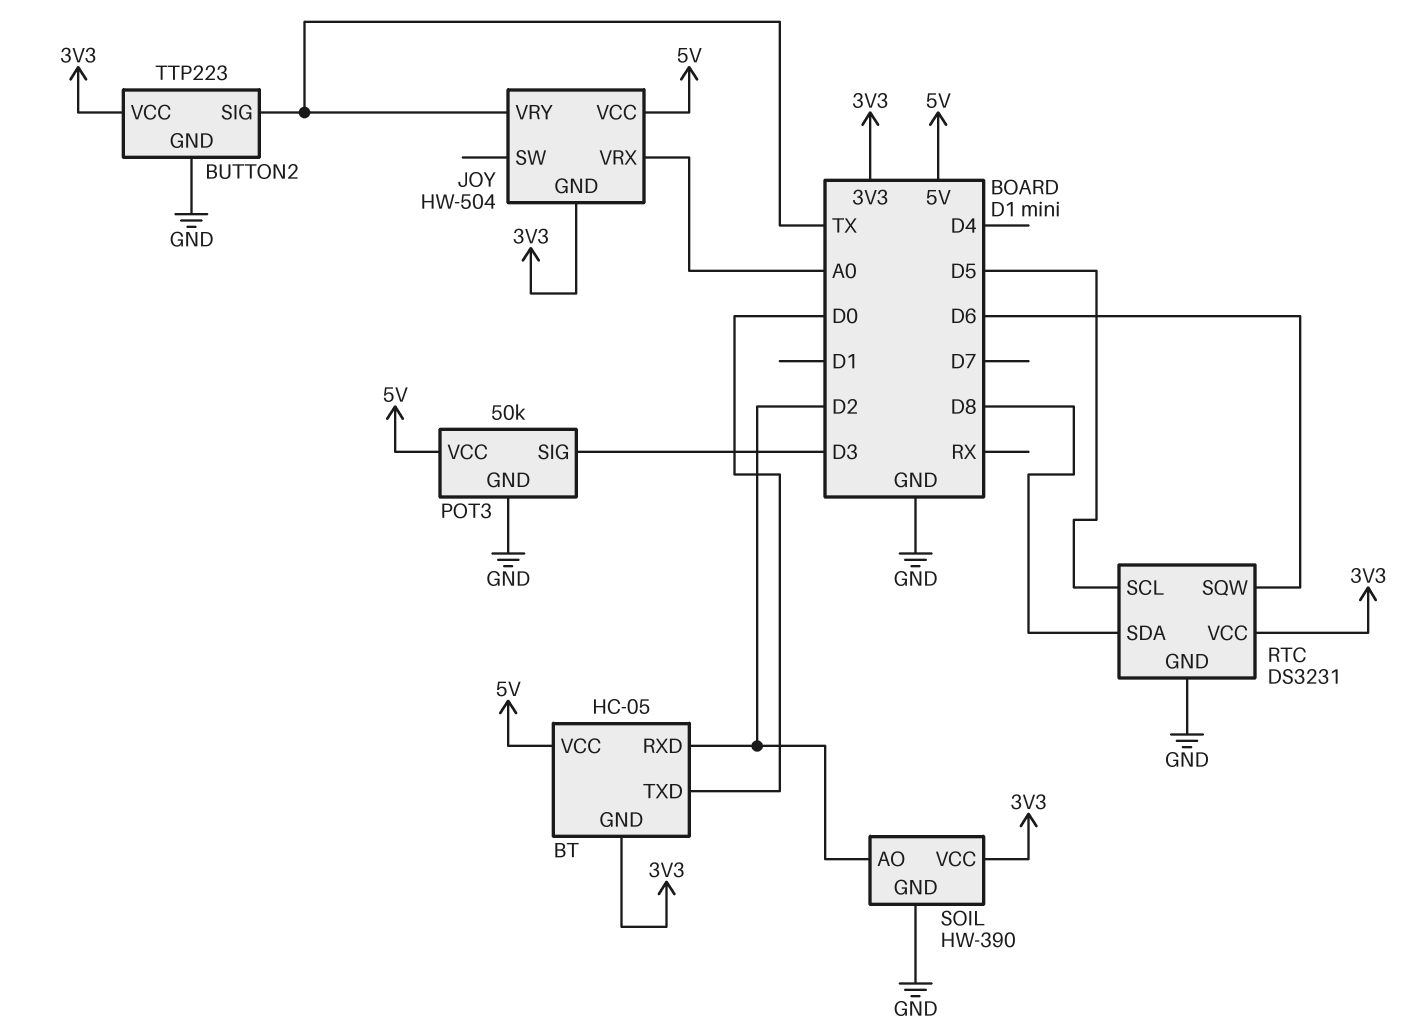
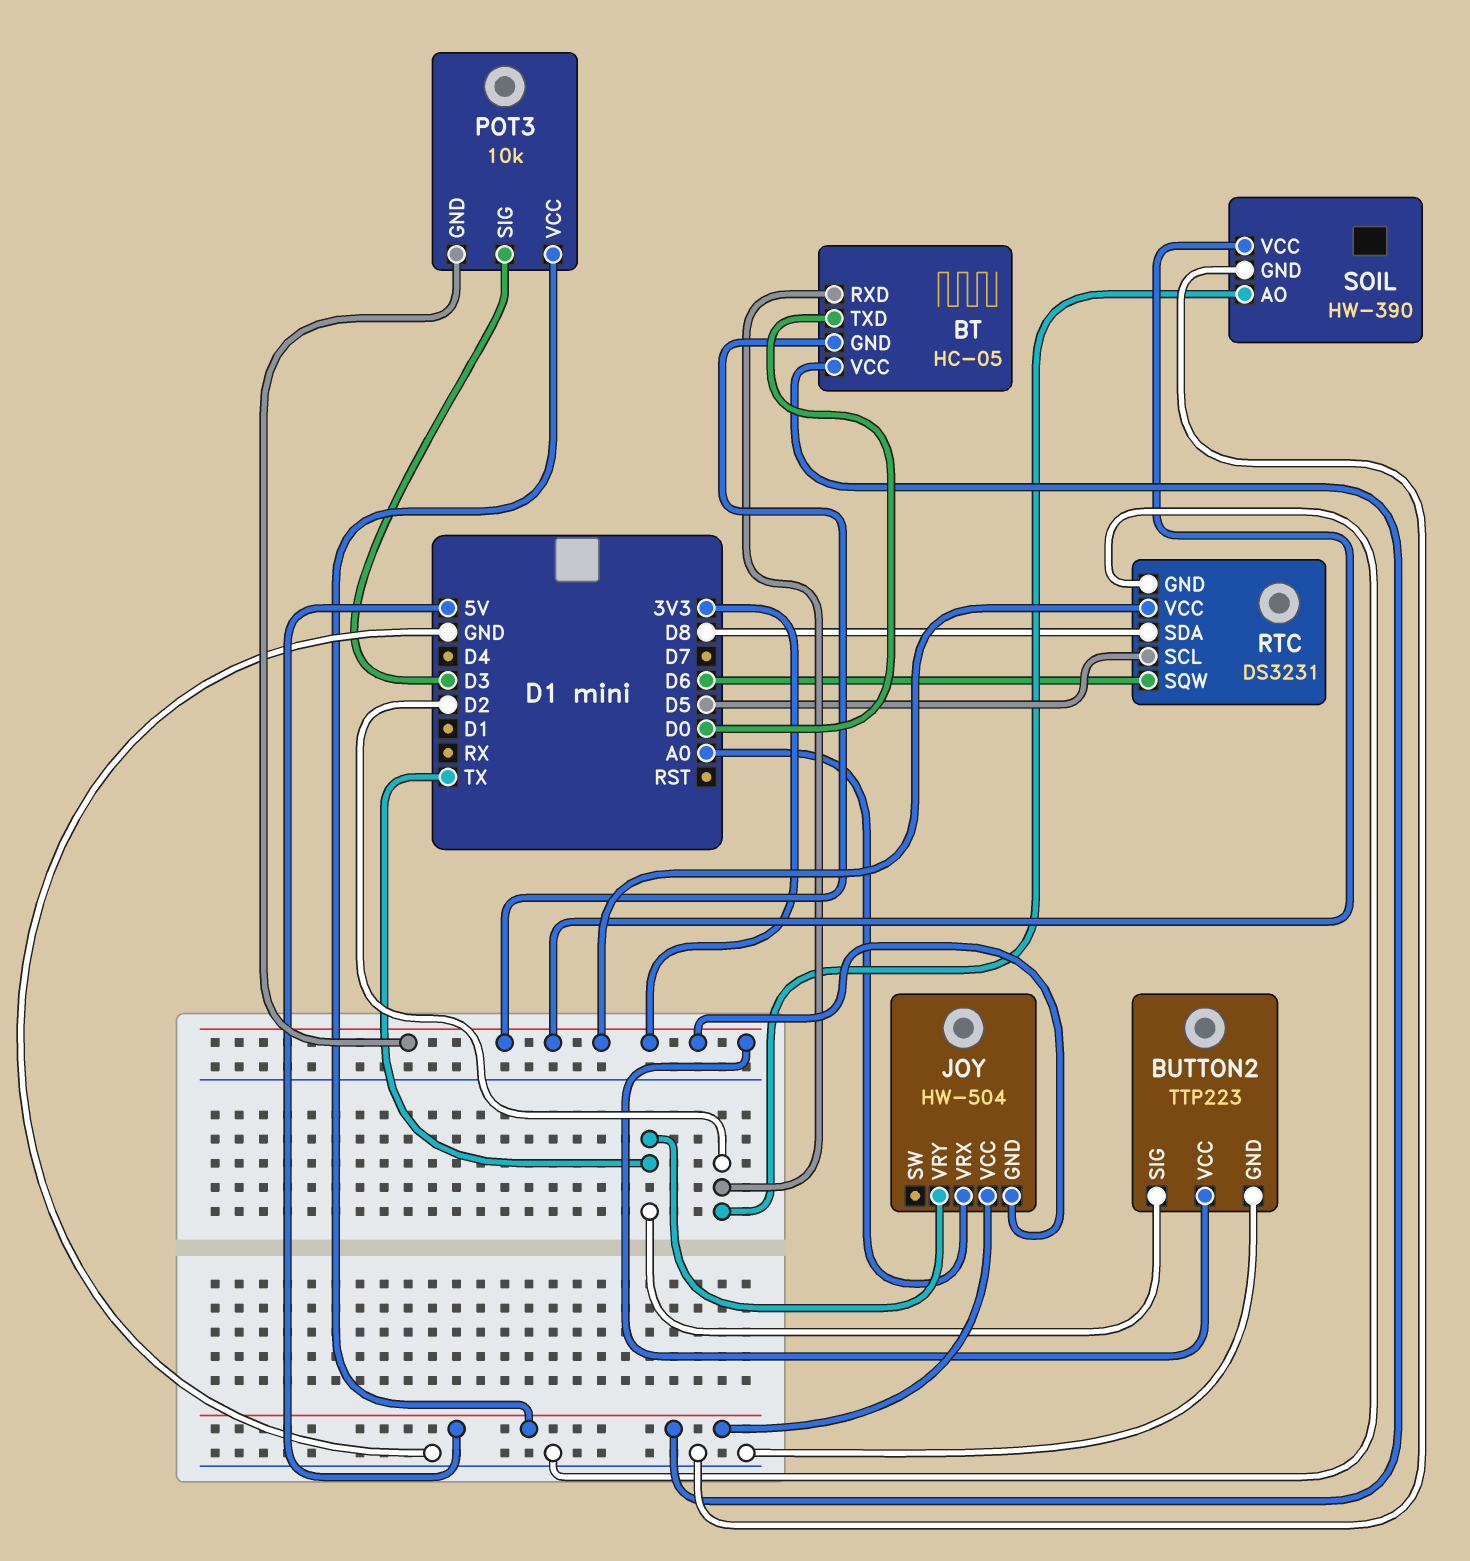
POT3: 50k -> 10k
POT3 pin GND: GND -> 3V3

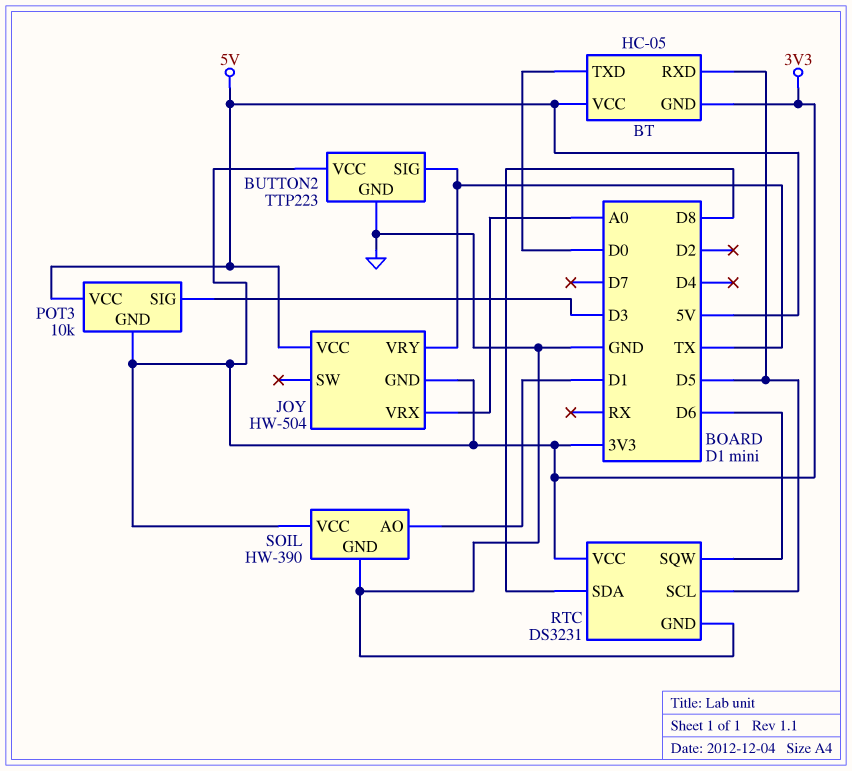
BT pin RXD: D2 -> D5
SOIL pin AO: D2 -> D1

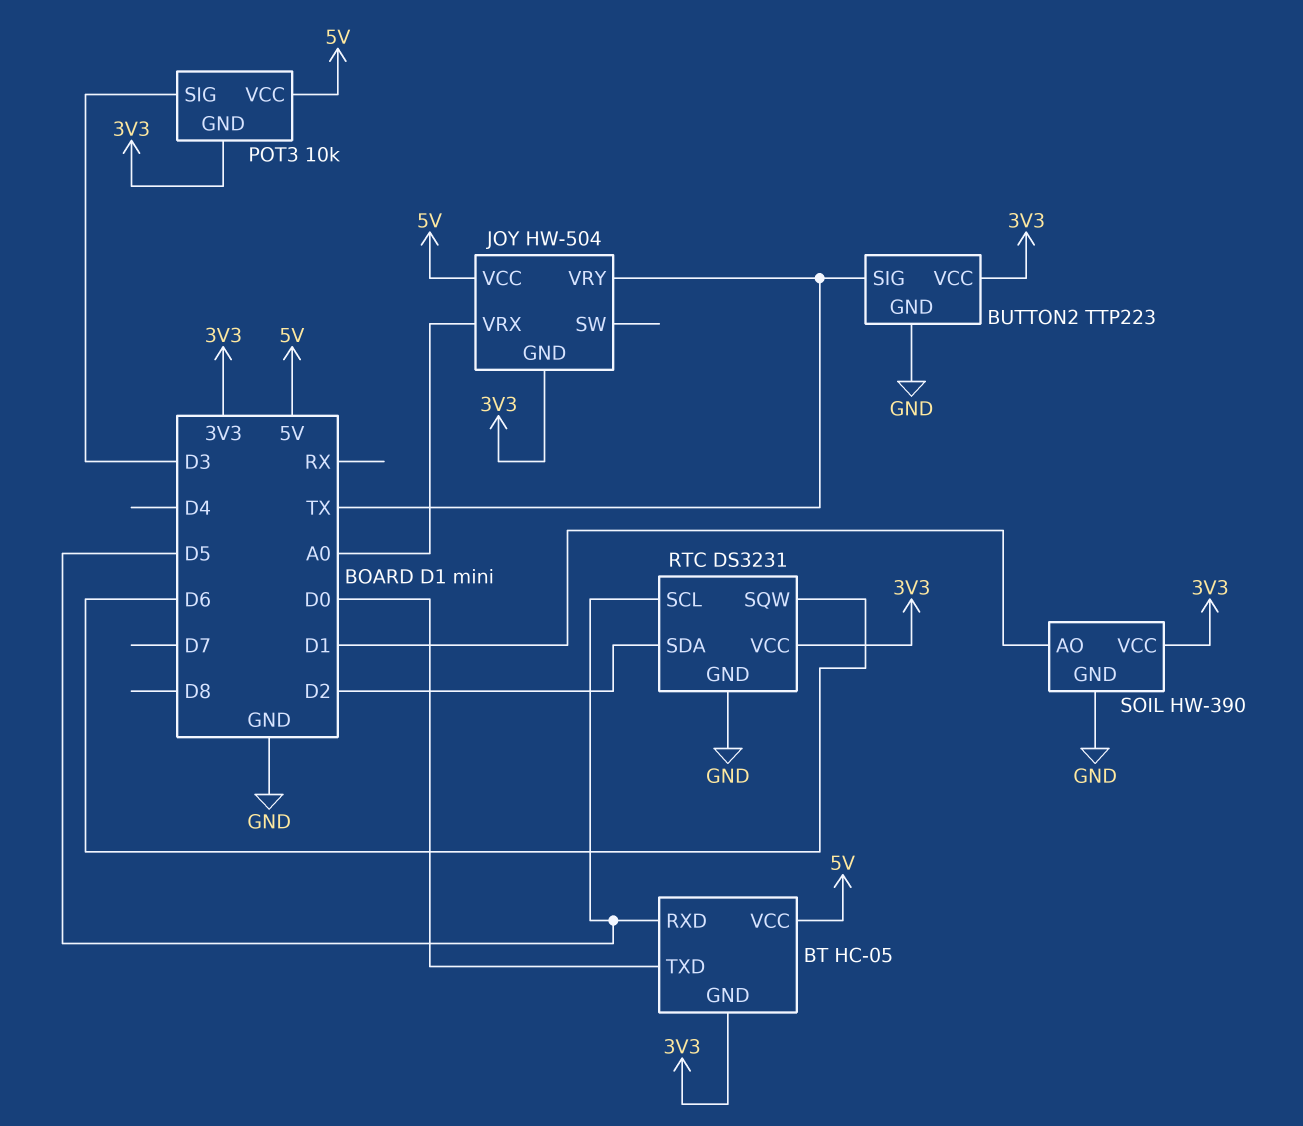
RTC pin SDA: D8 -> D2

